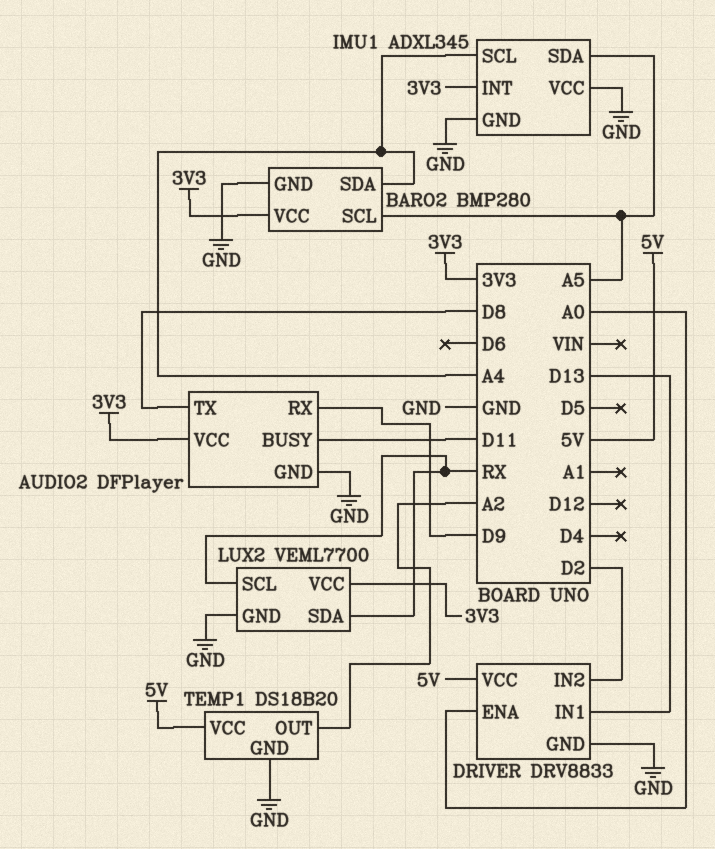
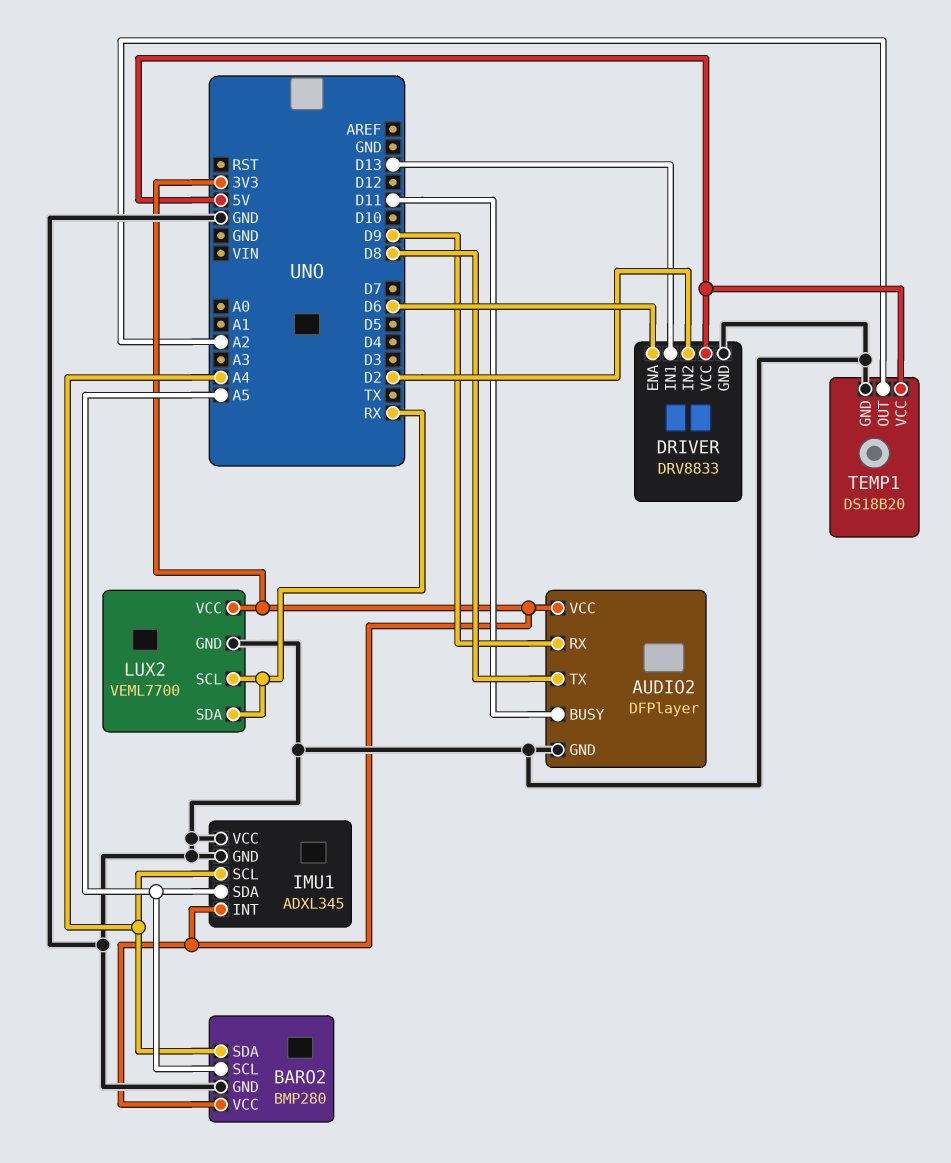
DRIVER pin ENA: A0 -> D6

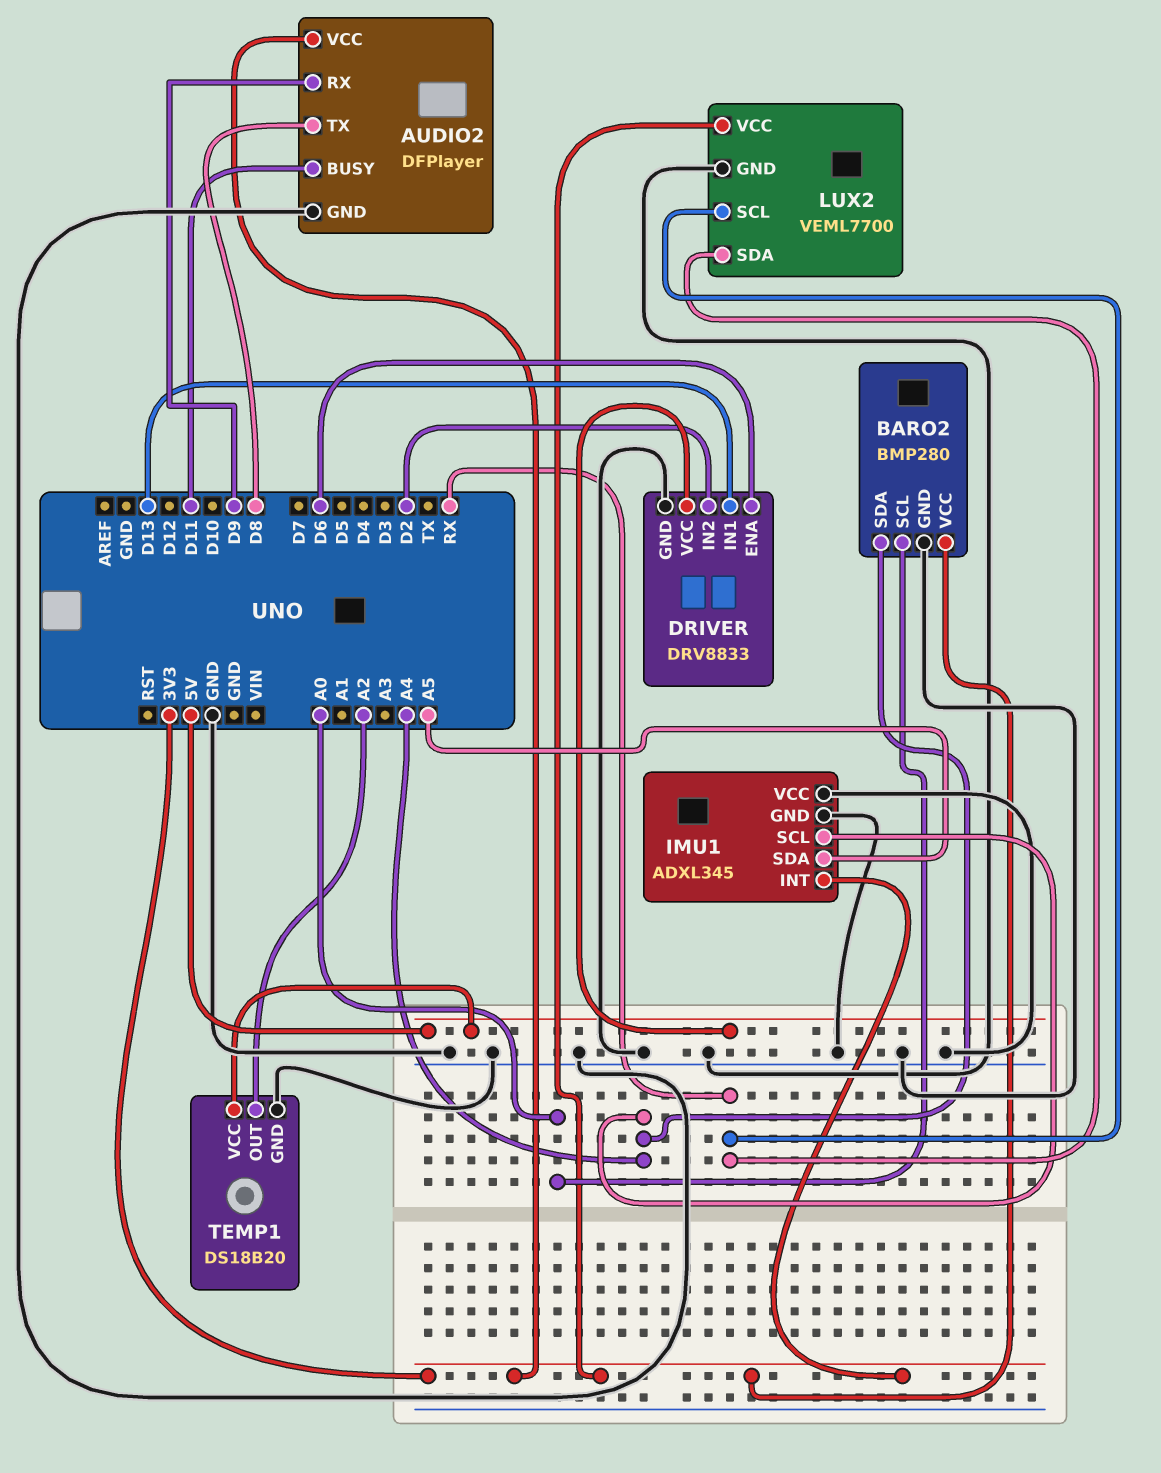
BARO2 pin SCL: A5 -> A0

